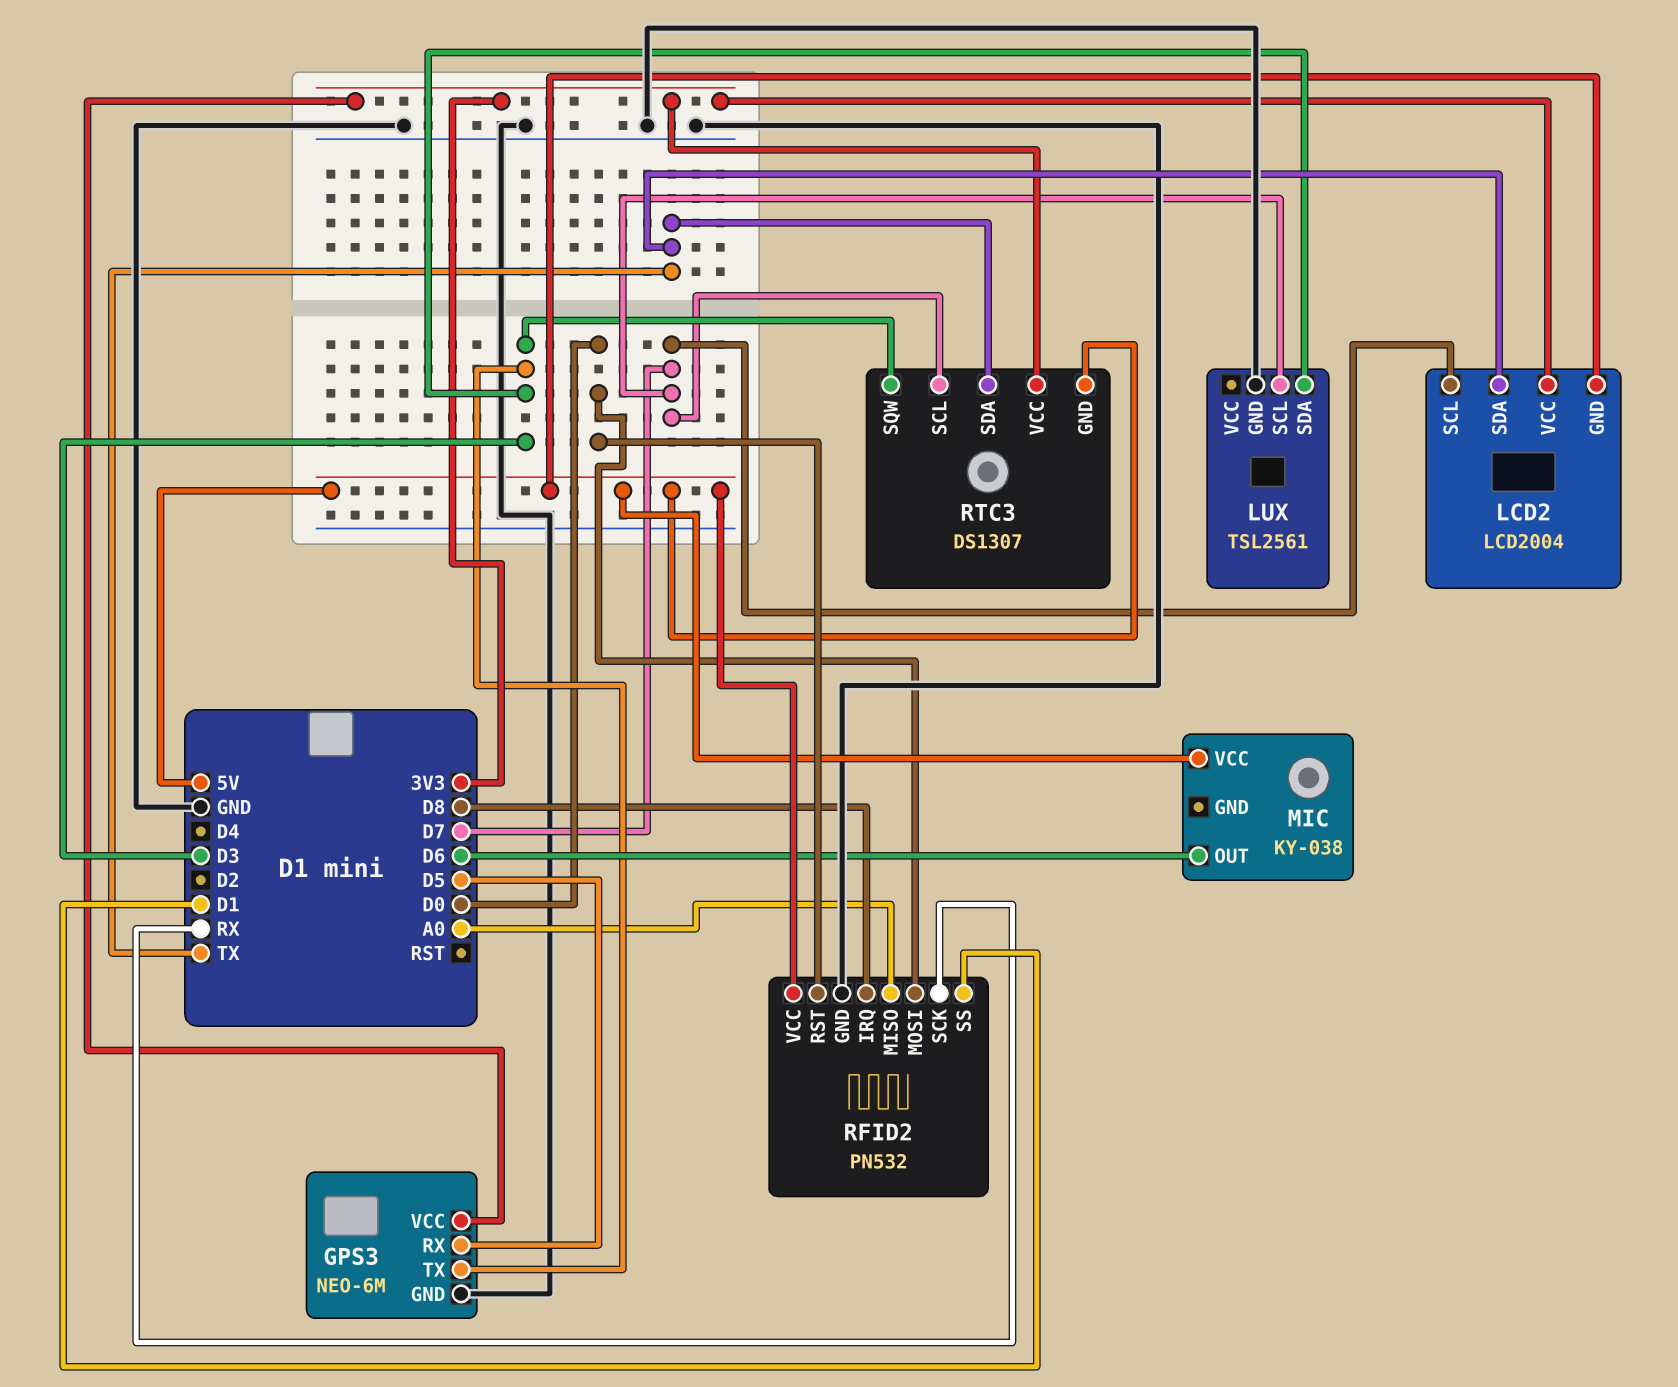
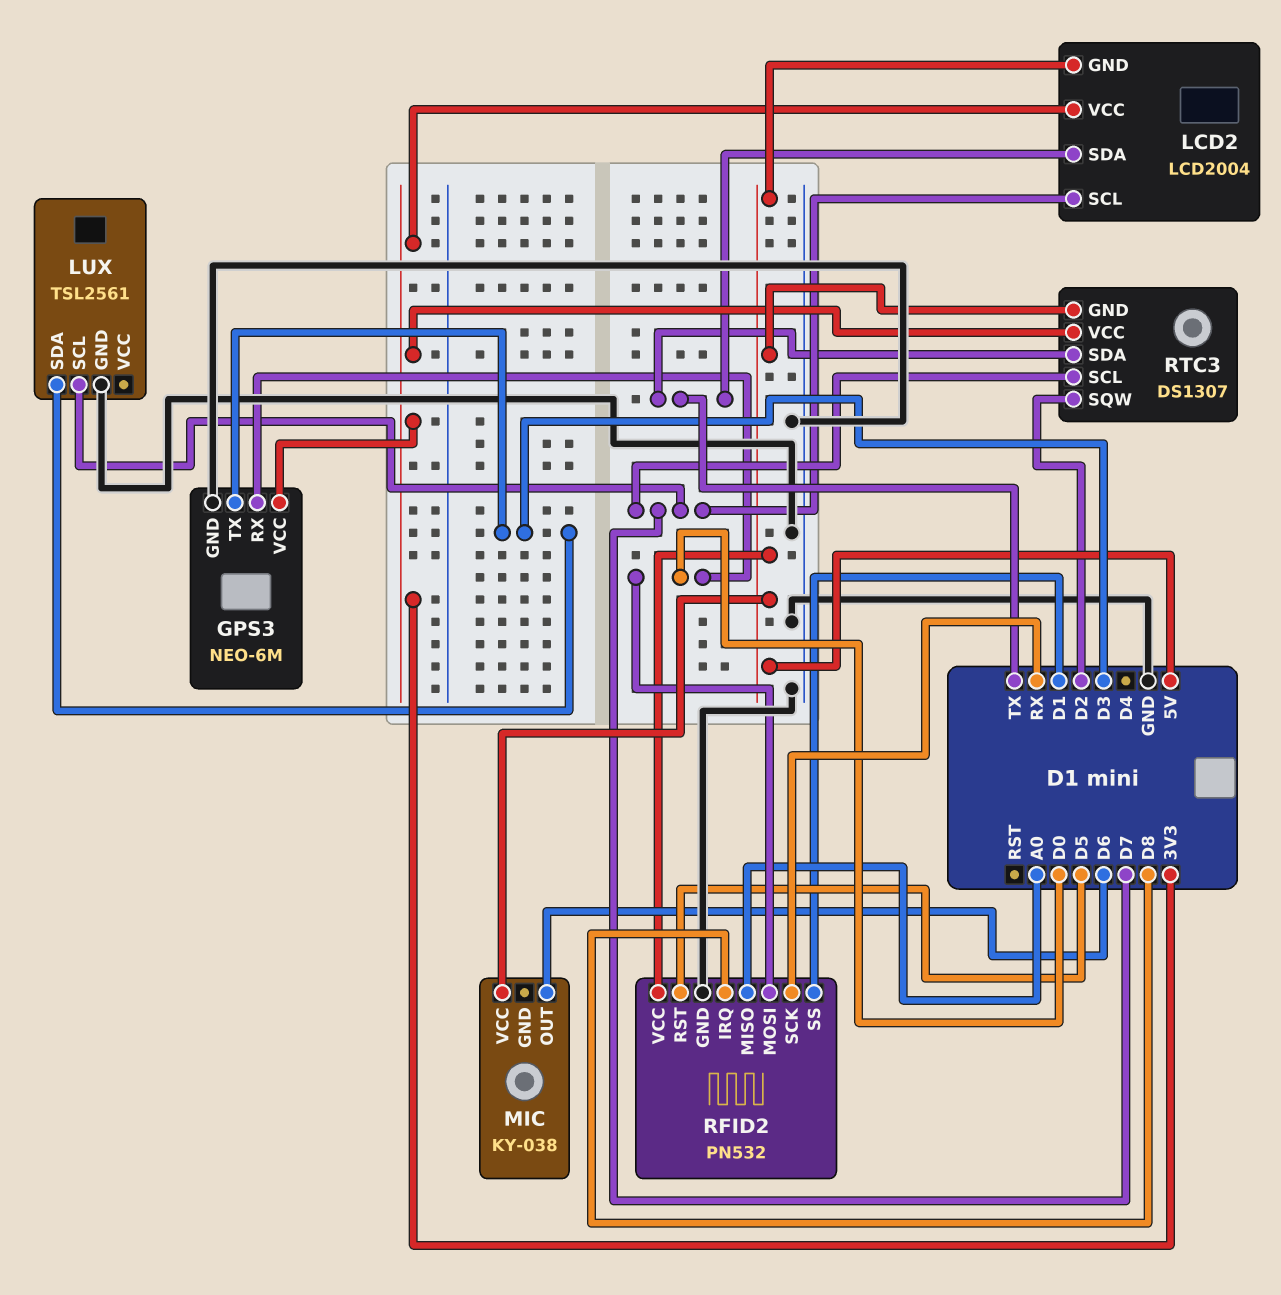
GPS3 pin RX: D5 -> D0
RFID2 pin RST: D0 -> D5
RTC3 pin SQW: D3 -> D2

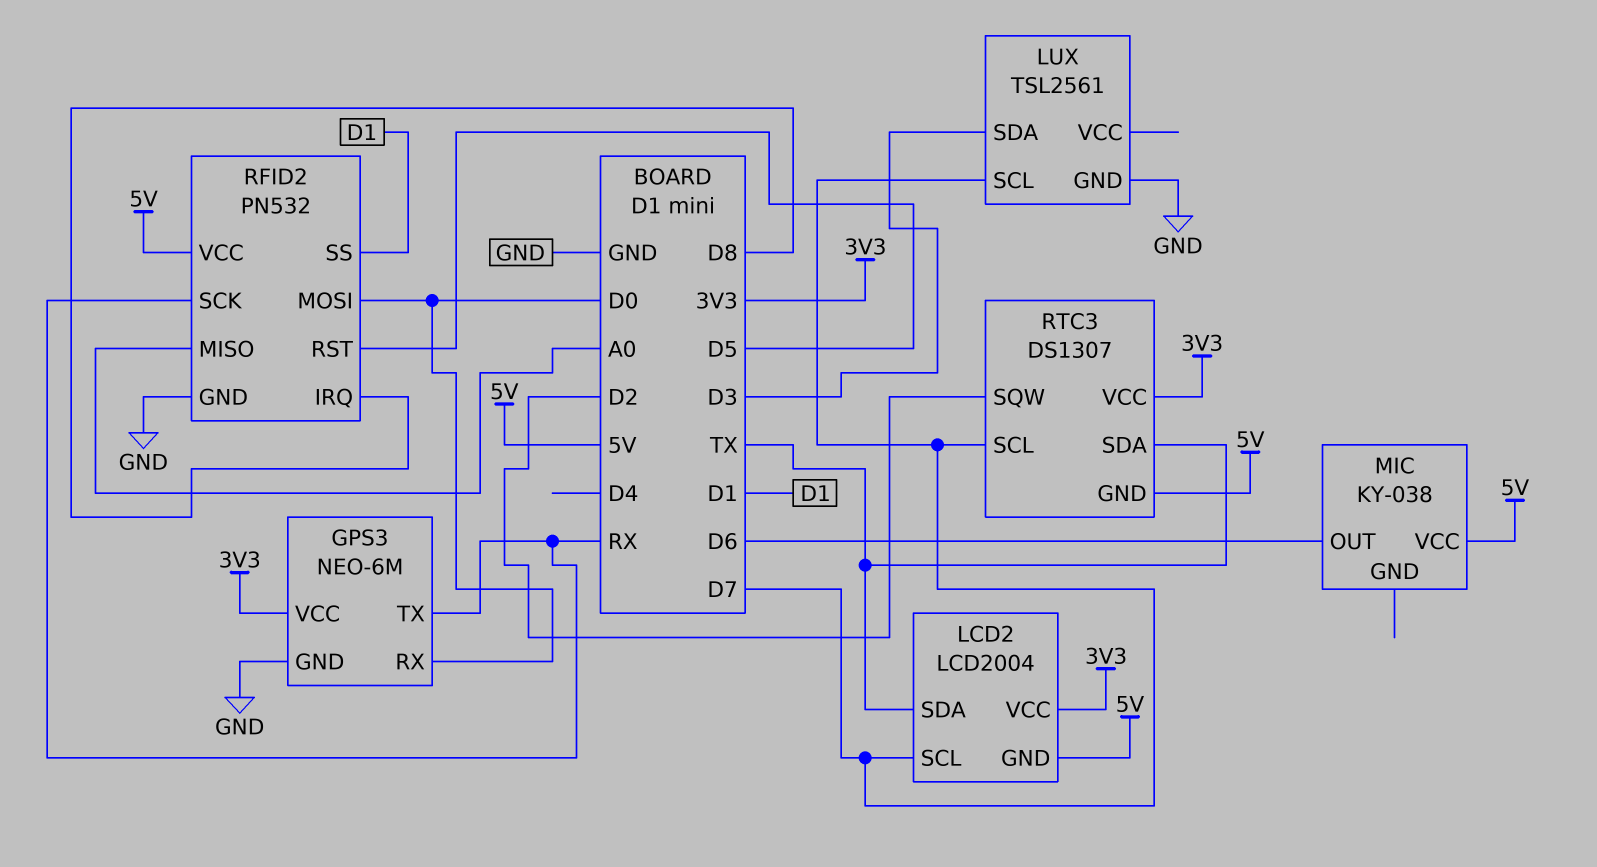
GPS3 pin TX: D3 -> RX

